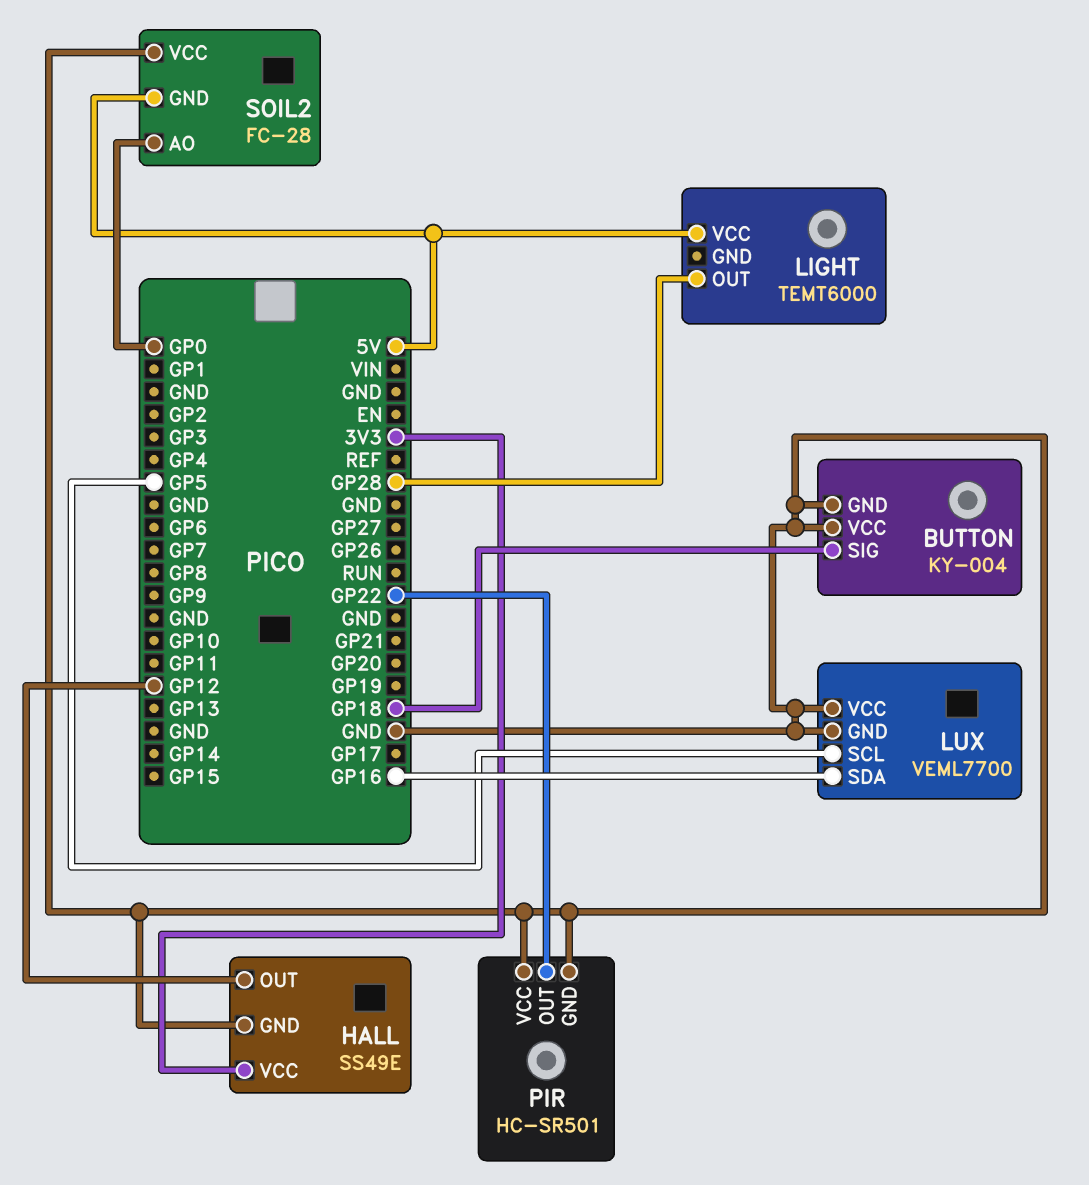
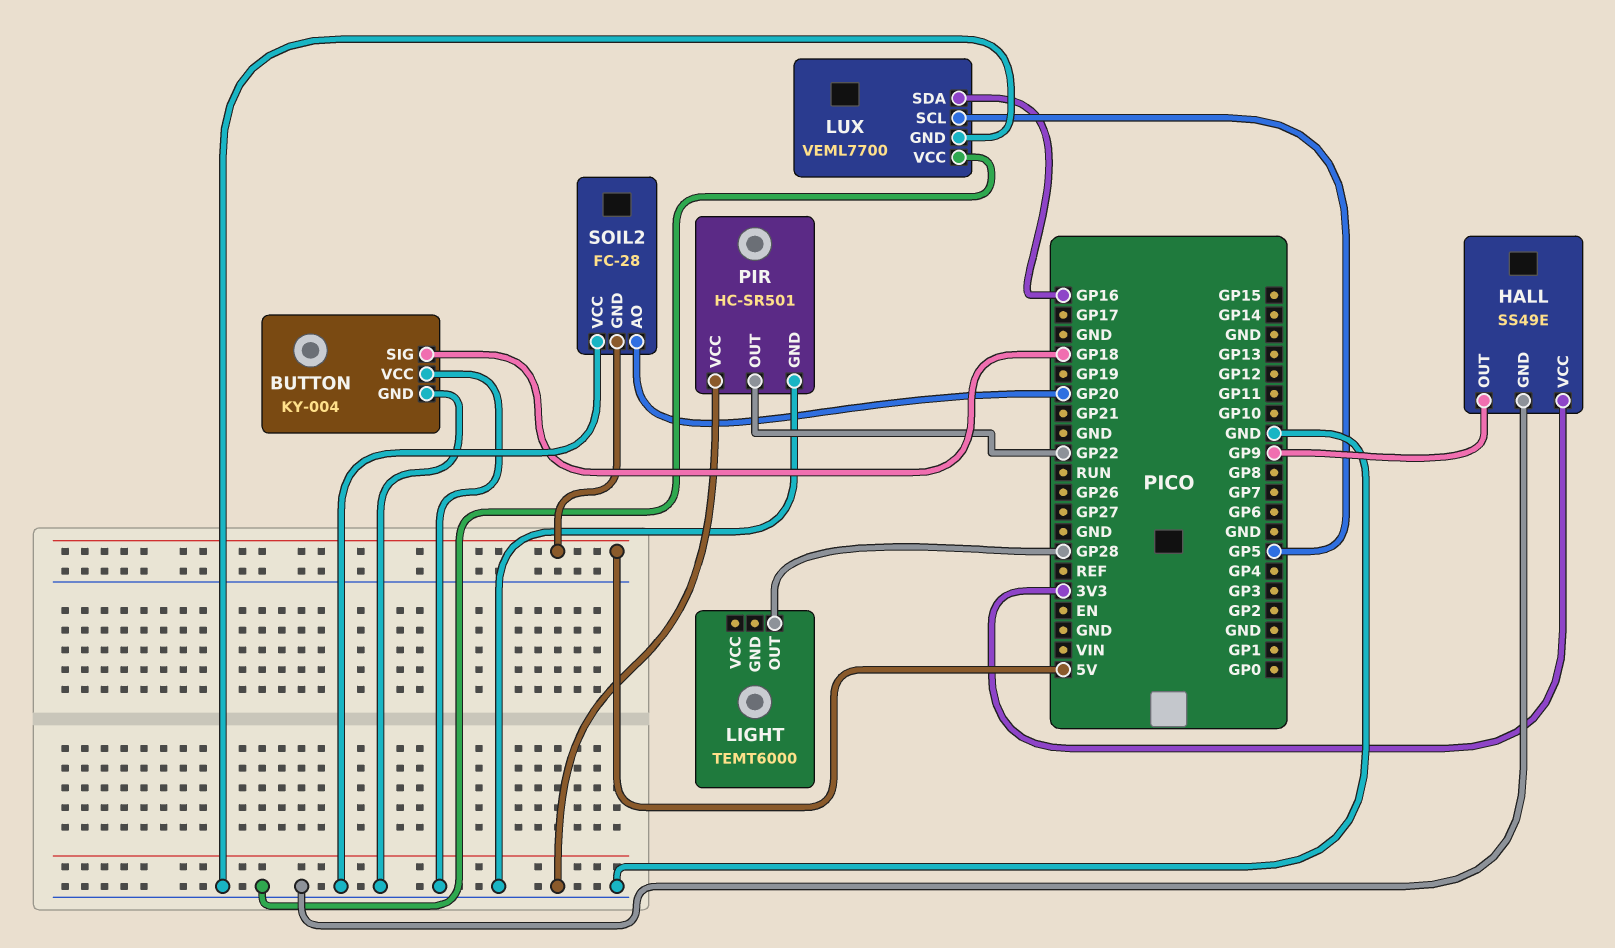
HALL pin OUT: GP12 -> GP9
LIGHT pin VCC: 5V -> none
SOIL2 pin AO: GP0 -> GP20

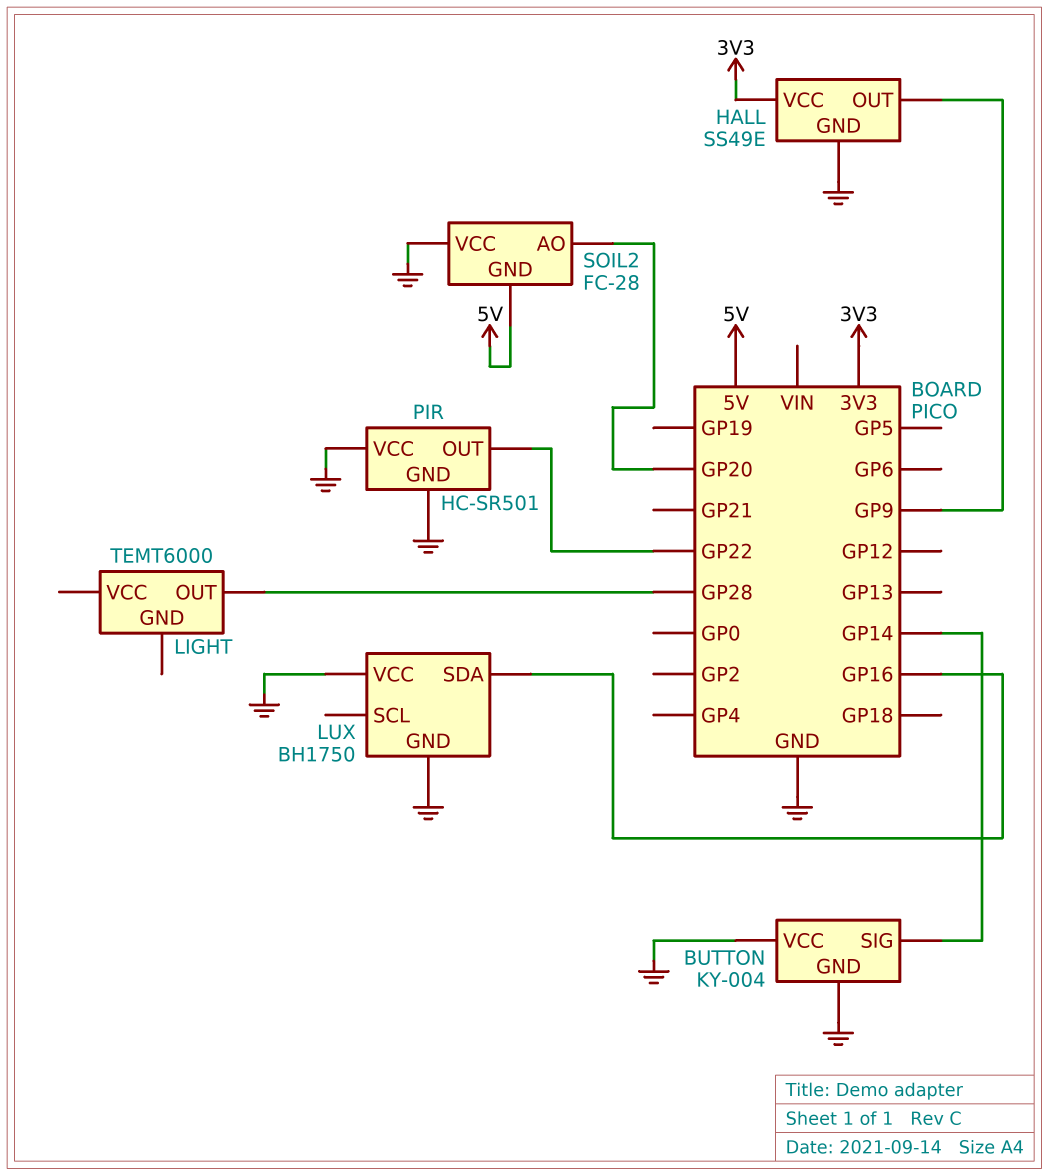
BUTTON pin SIG: GP18 -> GP14
LUX: VEML7700 -> BH1750
LUX pin SCL: GP5 -> none

